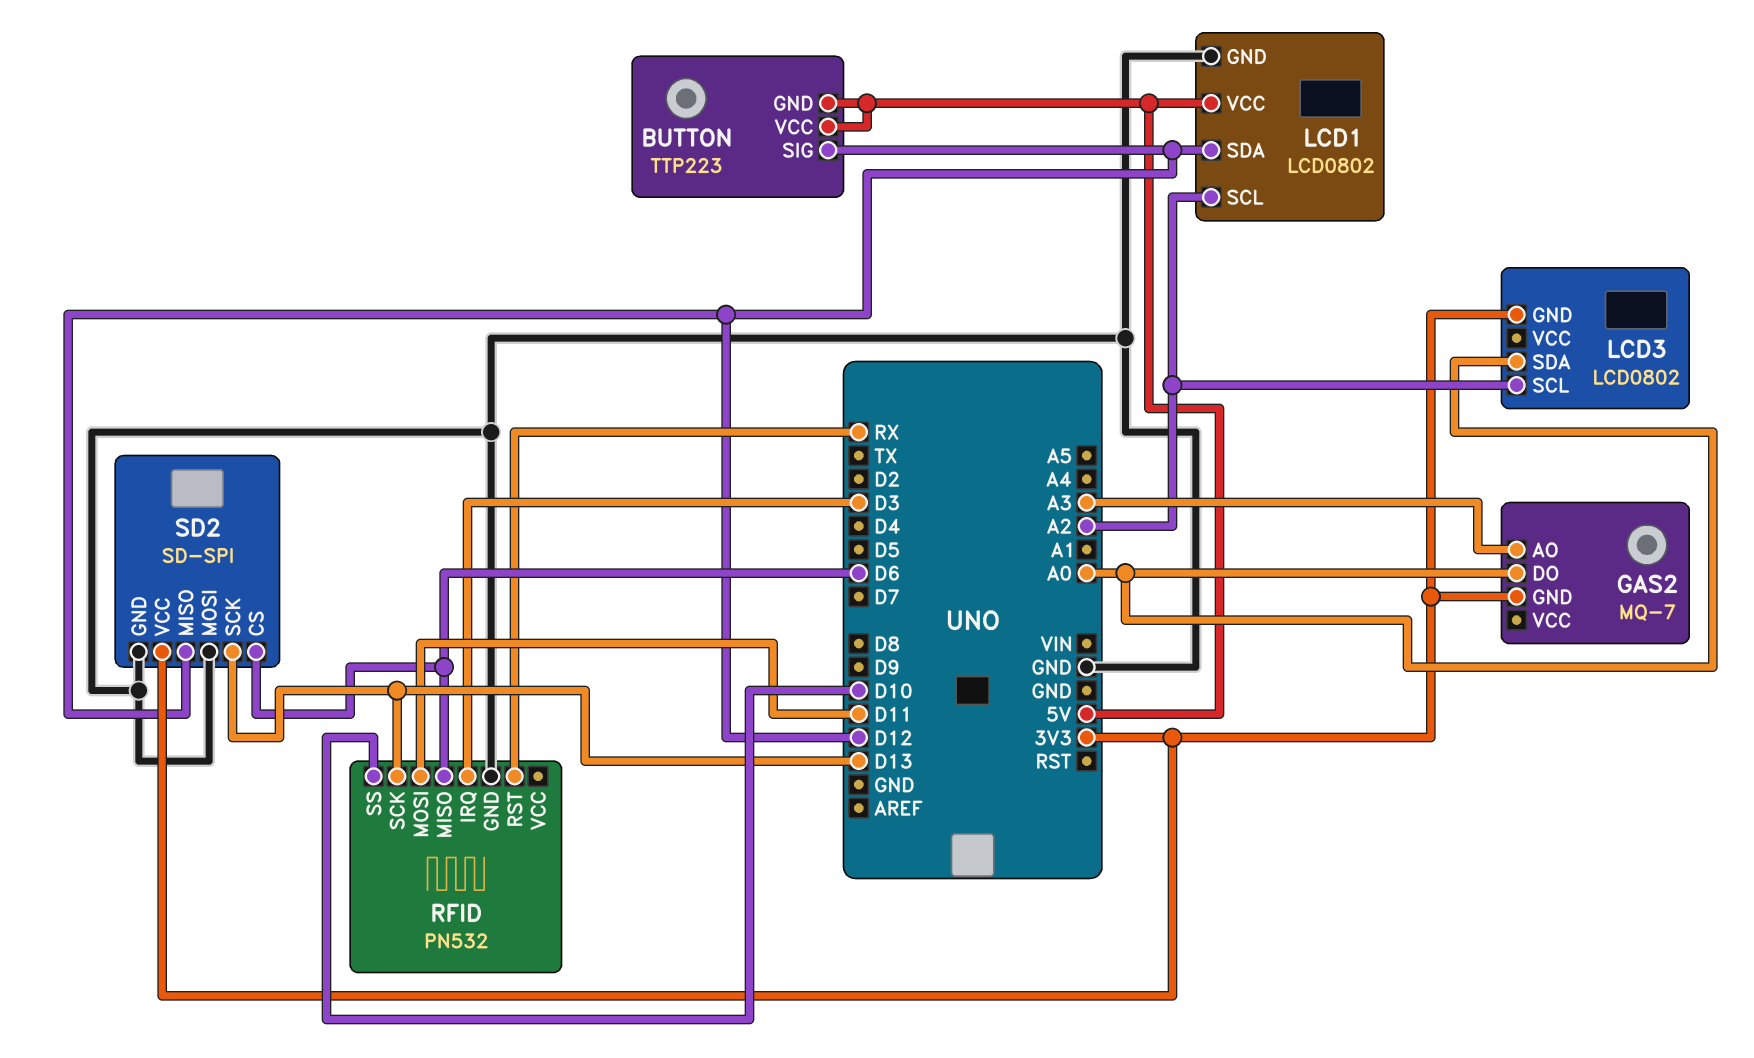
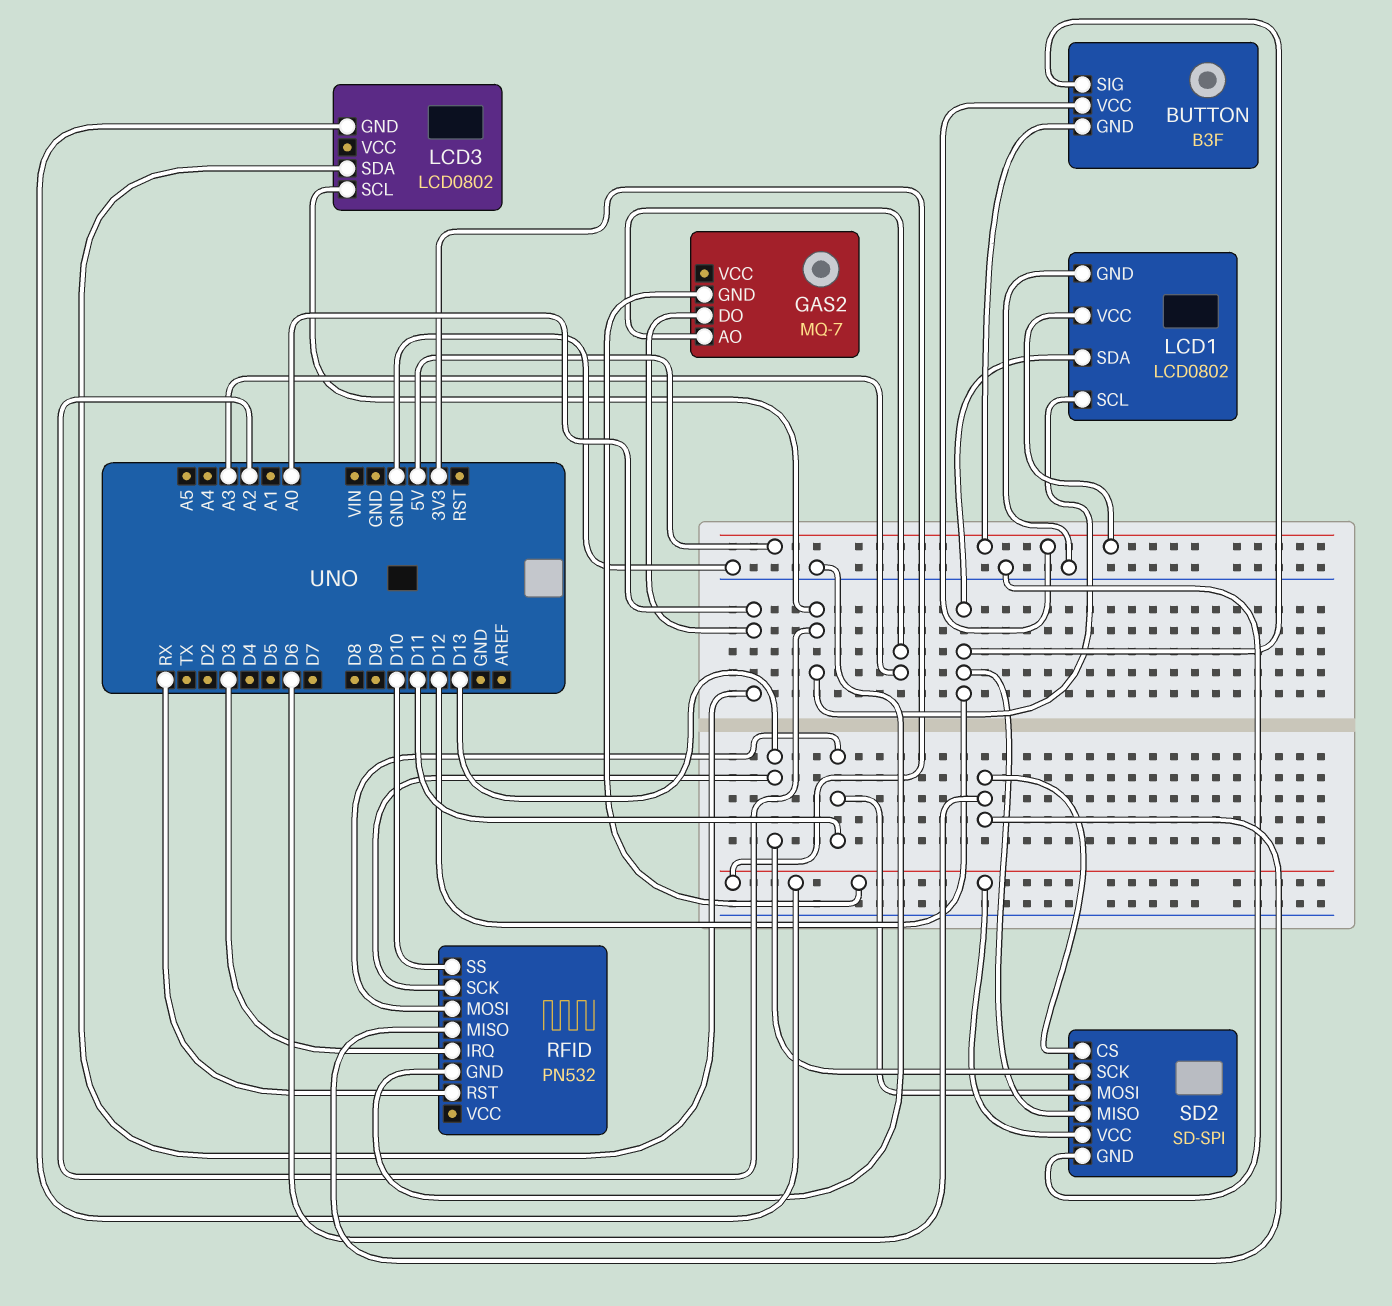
BUTTON: TTP223 -> B3F
SD2 pin MOSI: GND -> D11

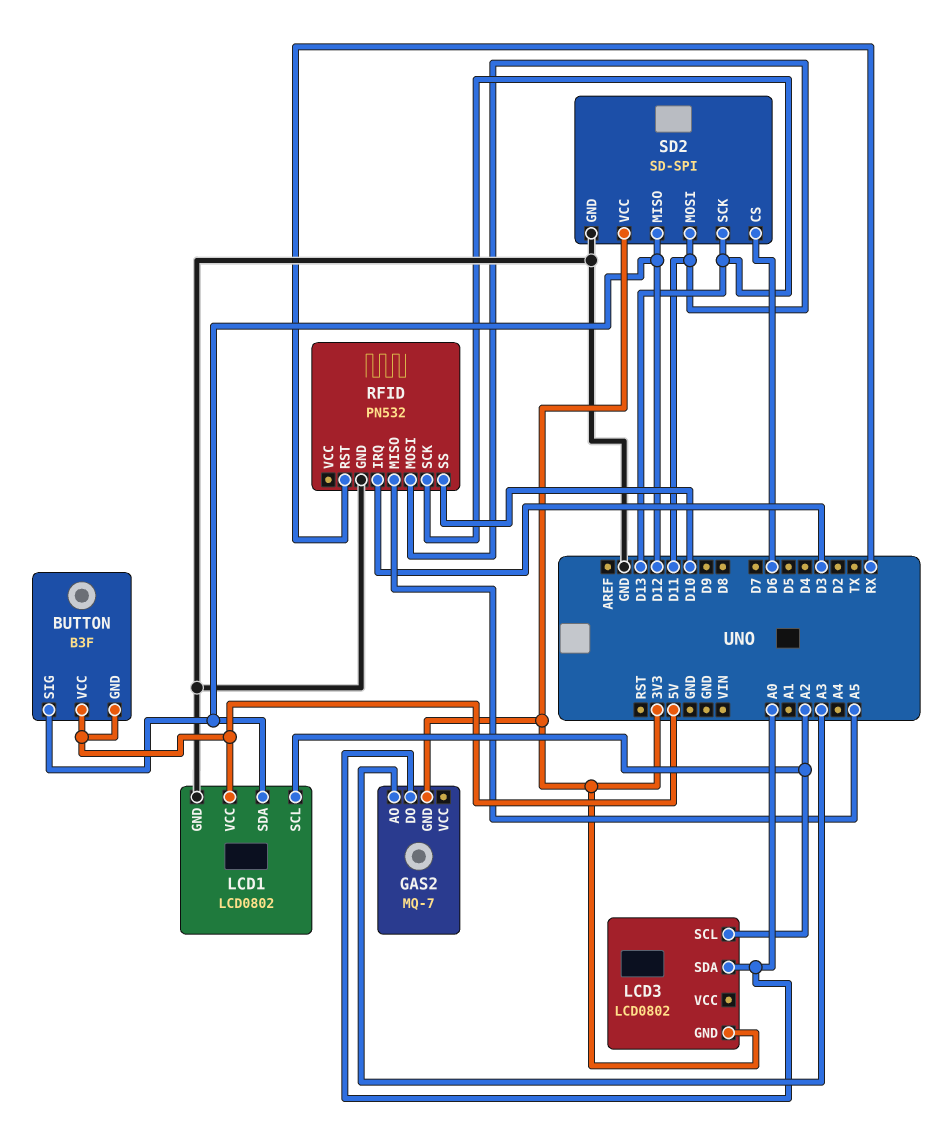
RFID pin MISO: D6 -> A5

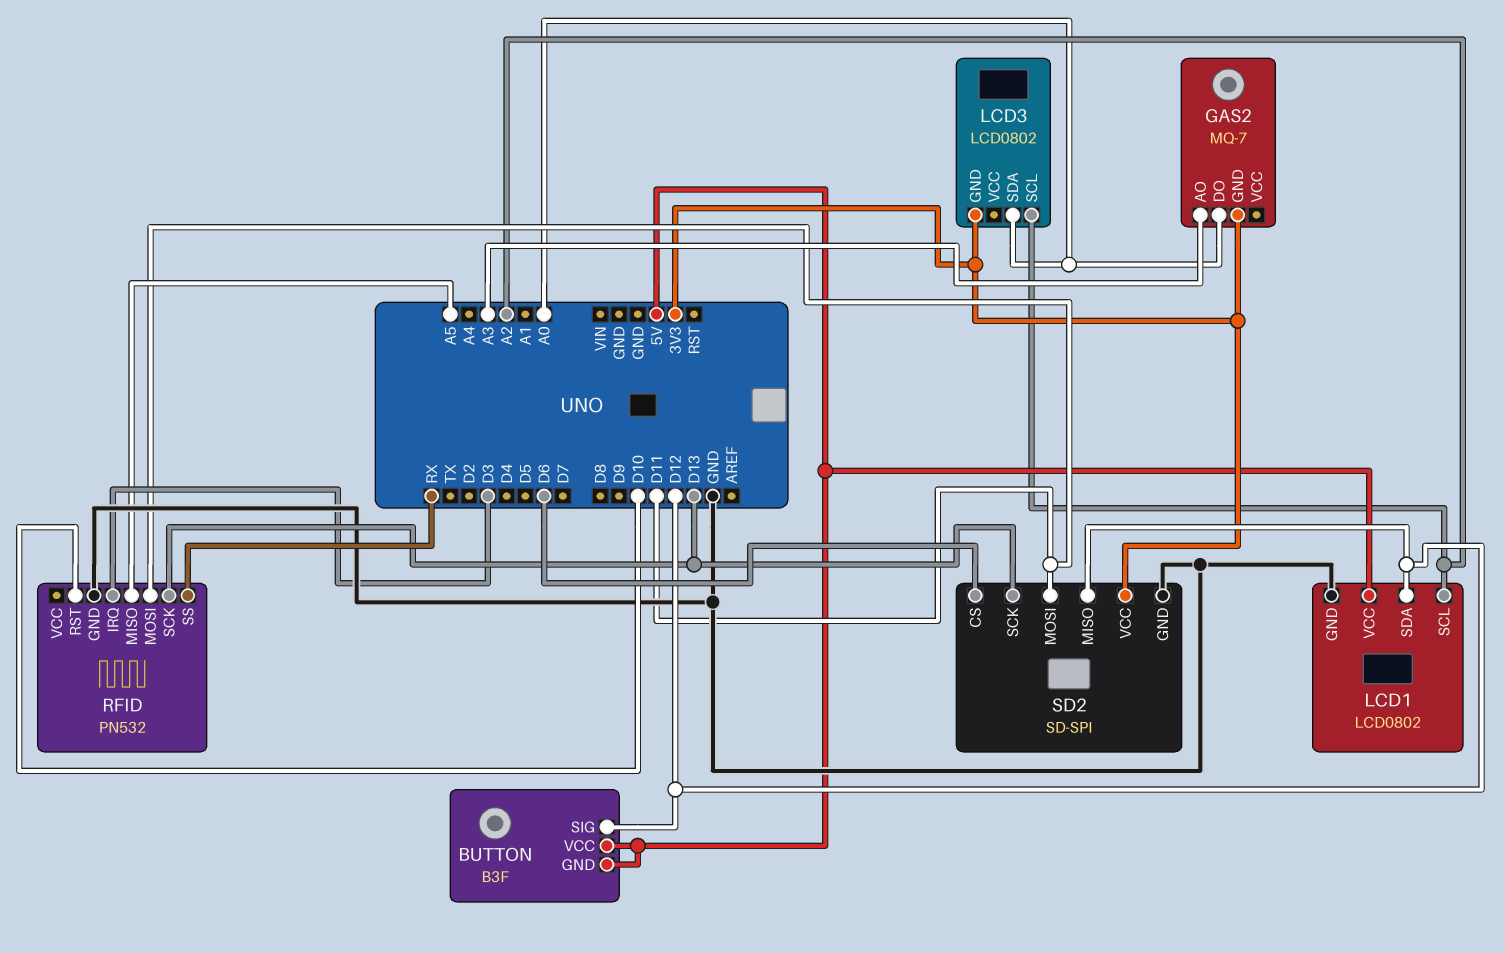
RFID pin RST: RX -> D10
RFID pin SS: D10 -> RX

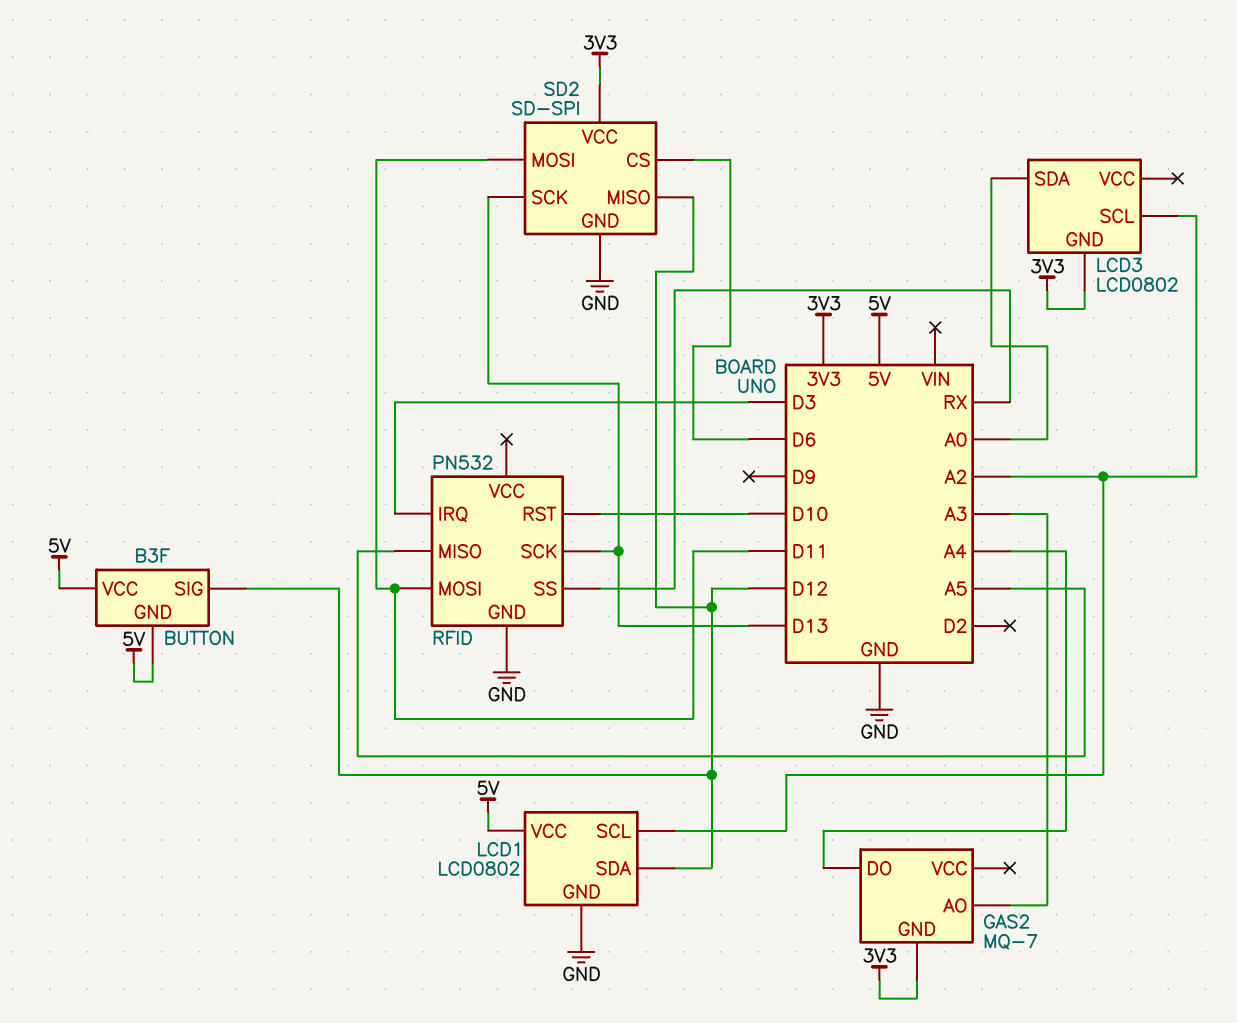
GAS2 pin DO: A0 -> A4

